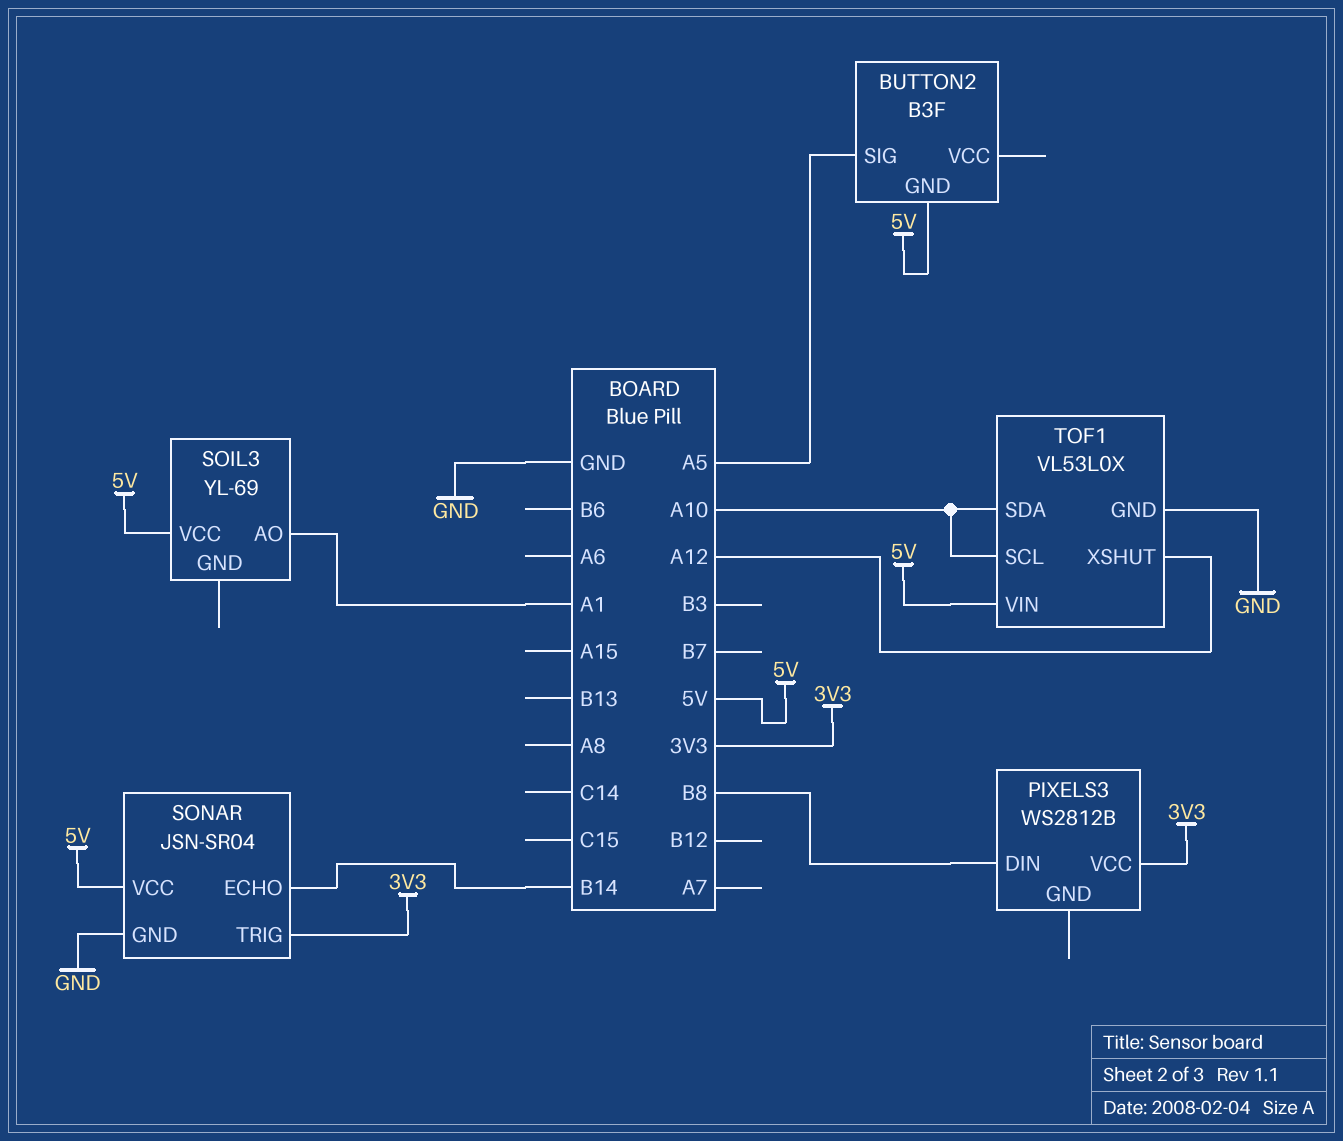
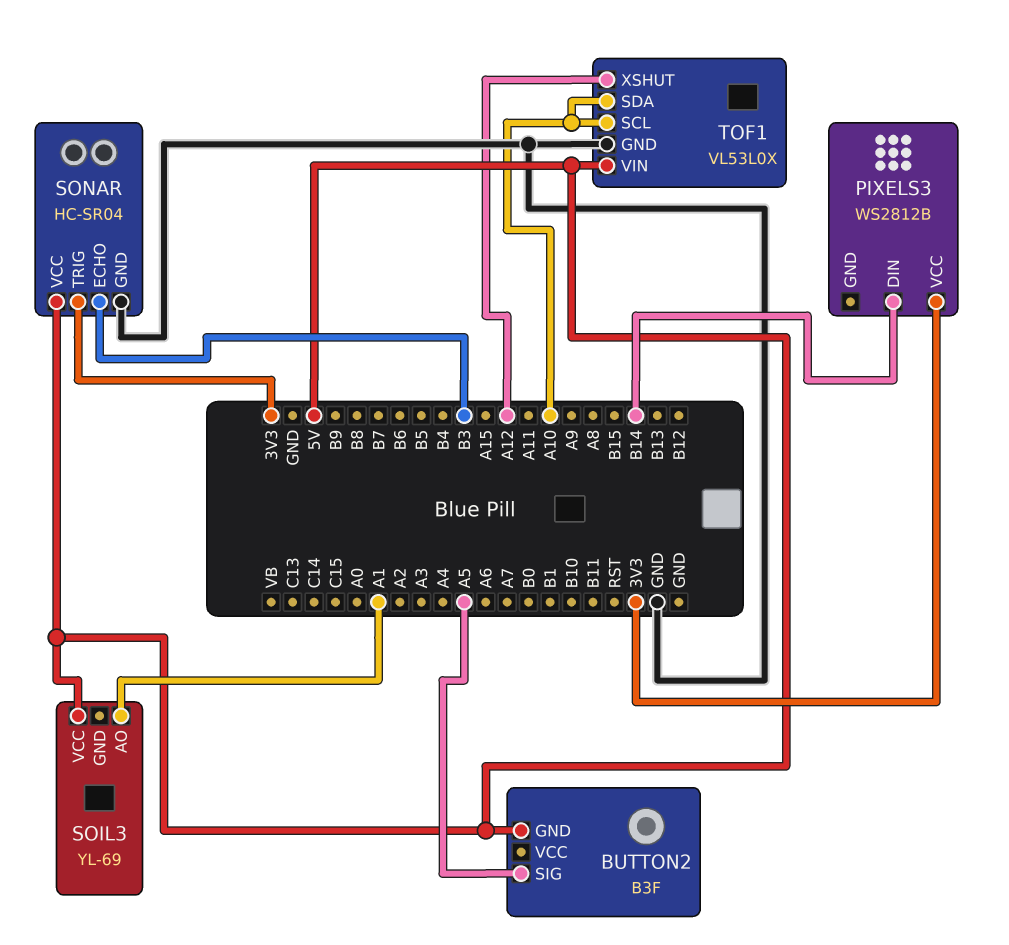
PIXELS3 pin DIN: B8 -> B14
SONAR: JSN-SR04 -> HC-SR04
SONAR pin ECHO: B14 -> B3

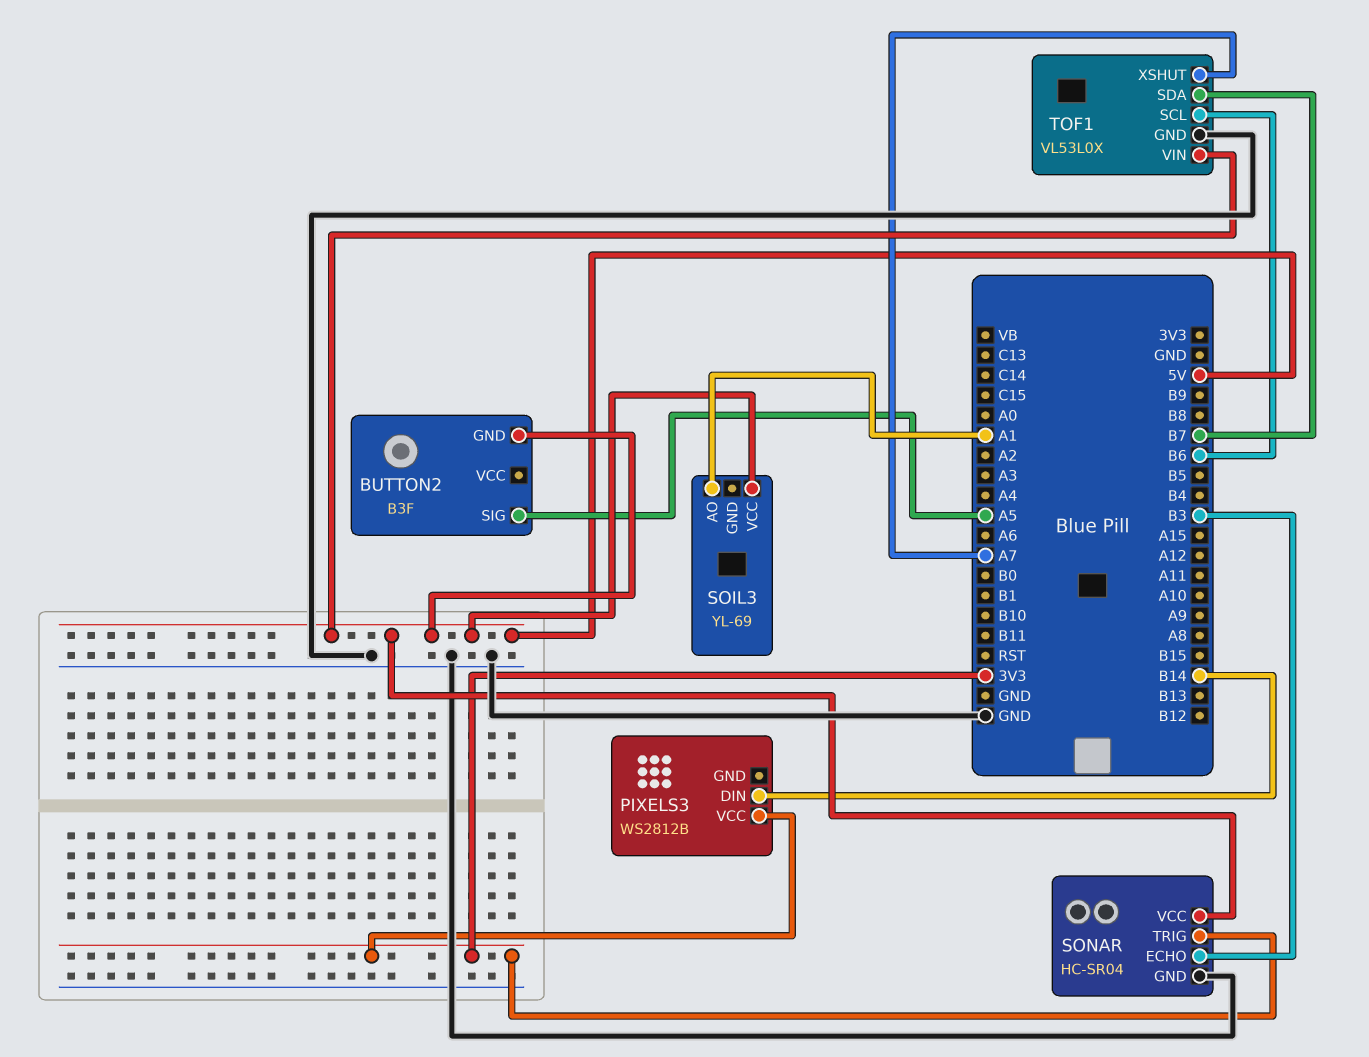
TOF1 pin SCL: A10 -> B6
TOF1 pin SDA: A10 -> B7
TOF1 pin XSHUT: A12 -> A7

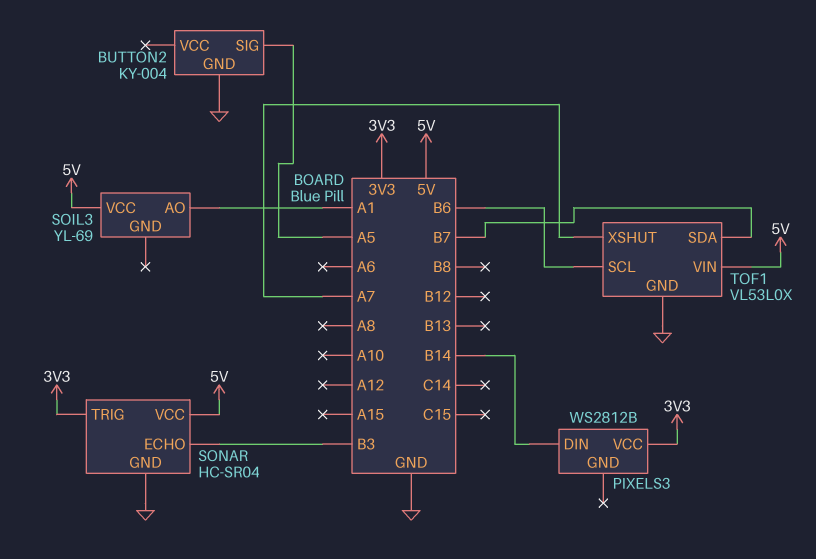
BUTTON2: B3F -> KY-004
BUTTON2 pin GND: 5V -> GND

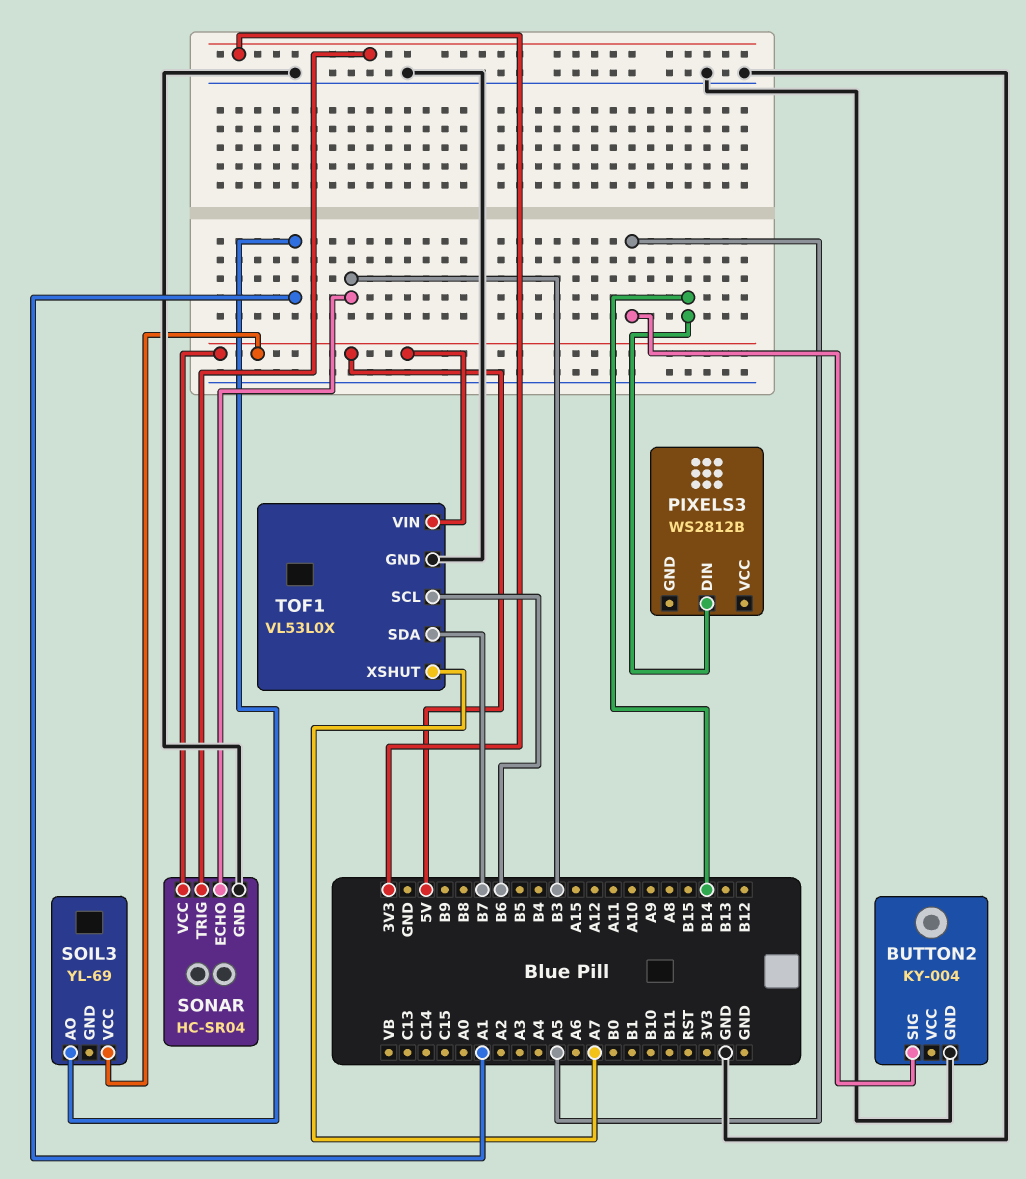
PIXELS3 pin VCC: 3V3 -> none

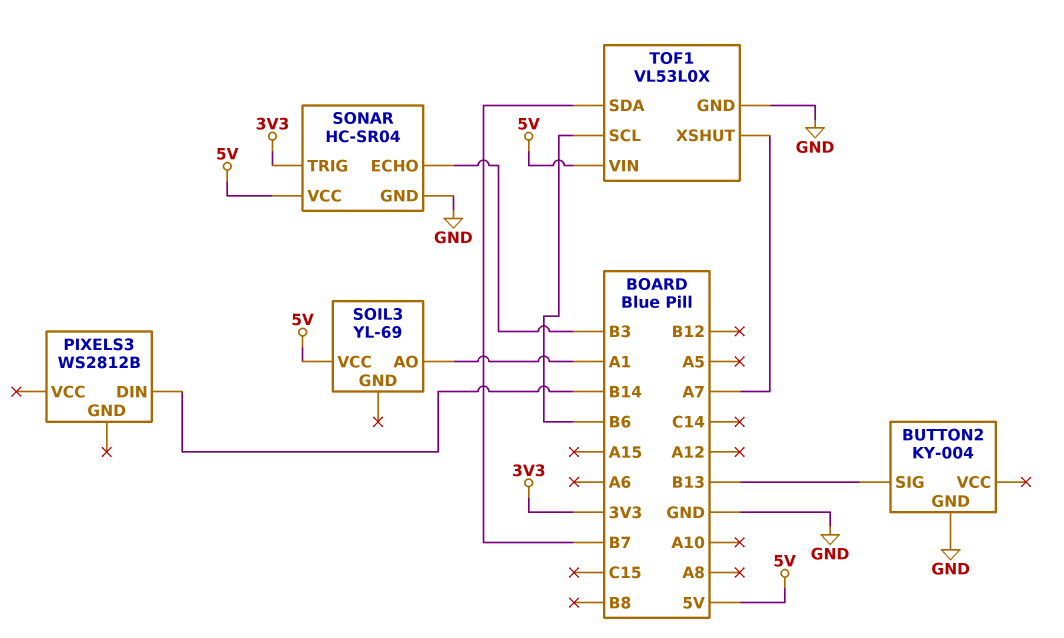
BUTTON2 pin SIG: A5 -> B13

